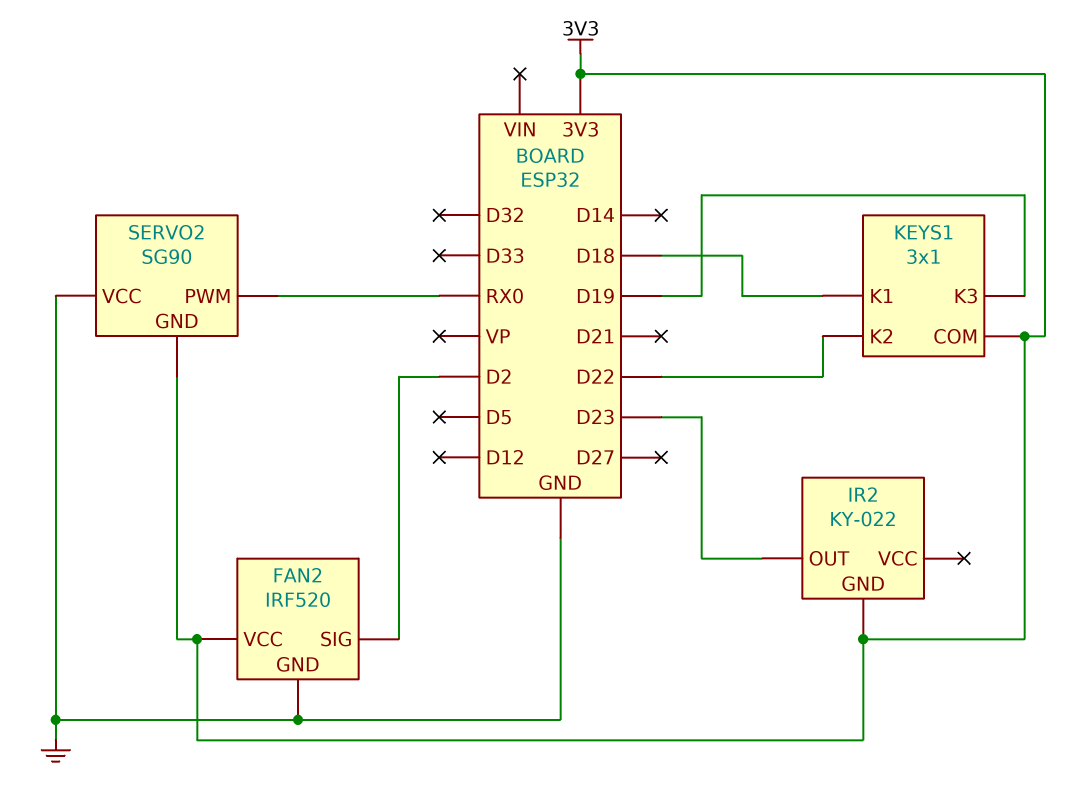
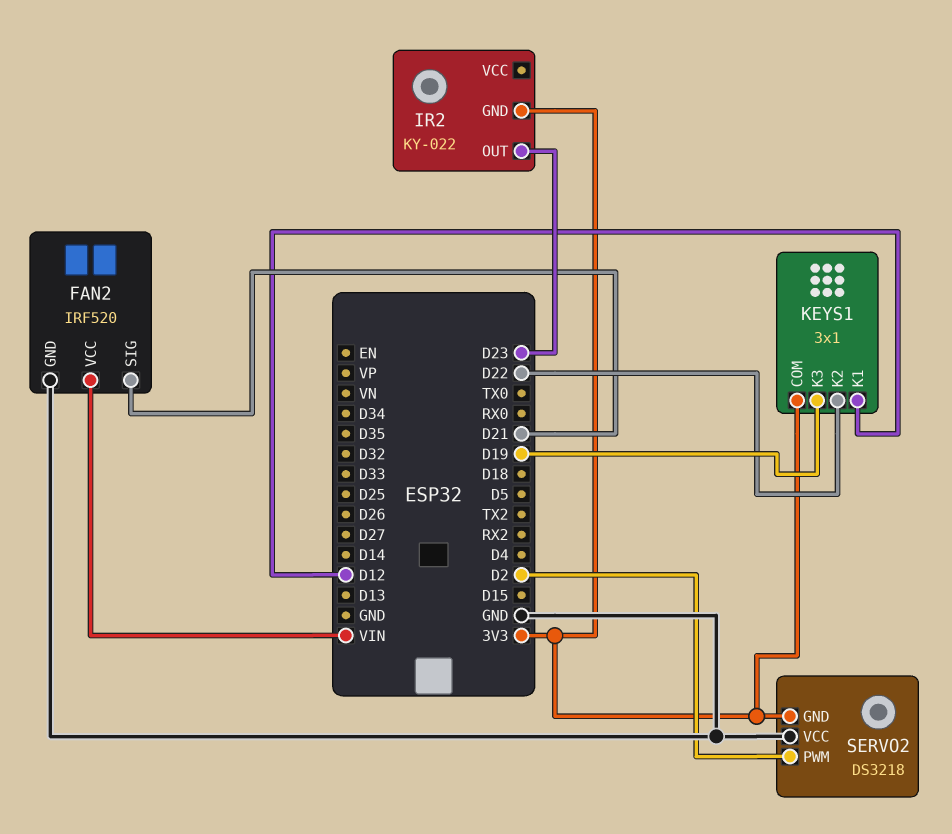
FAN2 pin SIG: D2 -> D21
FAN2 pin VCC: 3V3 -> VIN
KEYS1 pin K1: D18 -> D12
SERVO2: SG90 -> DS3218
SERVO2 pin PWM: RX0 -> D2

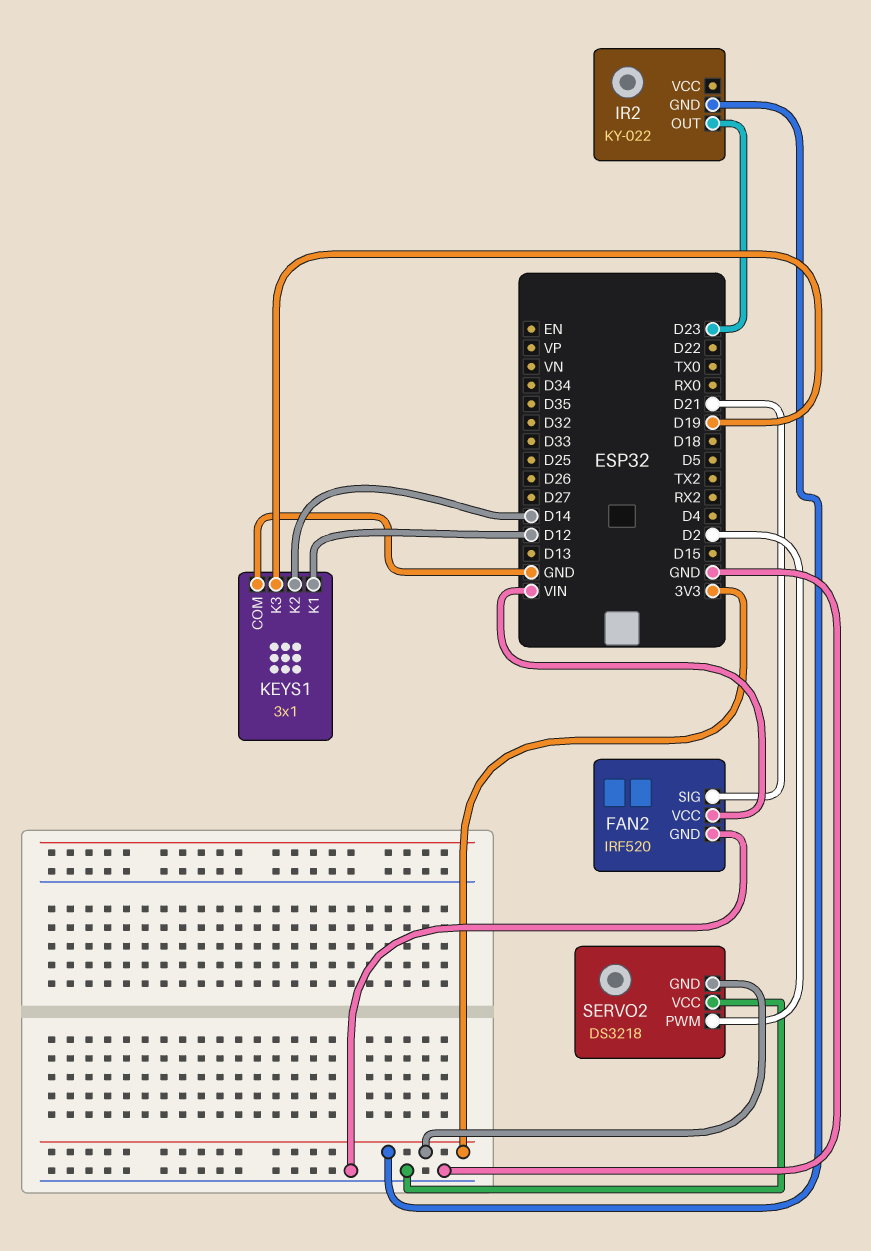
KEYS1 pin COM: 3V3 -> GND
KEYS1 pin K2: D22 -> D14

